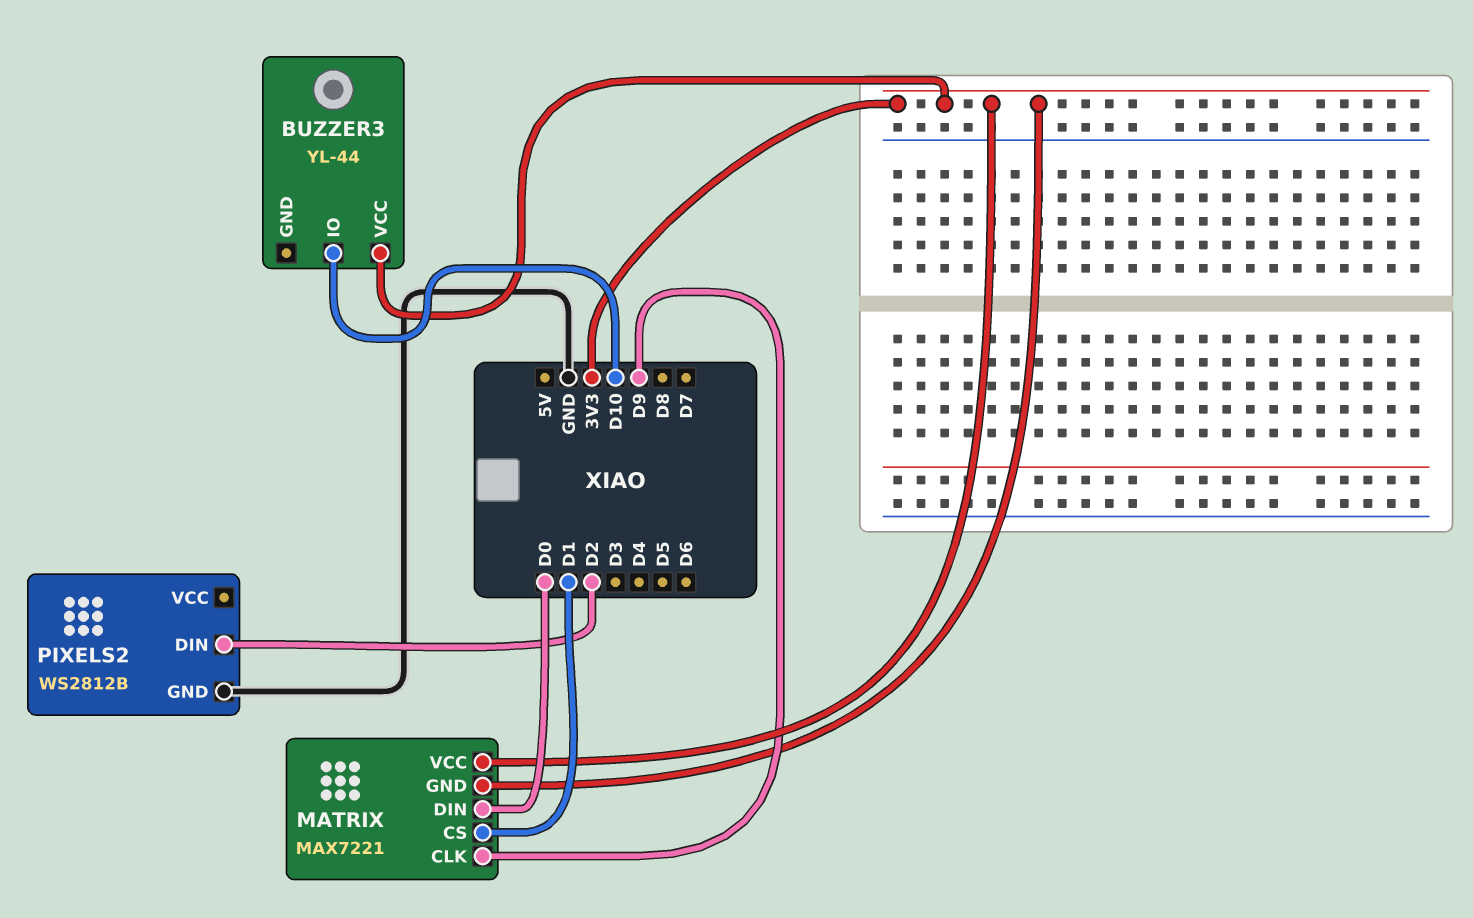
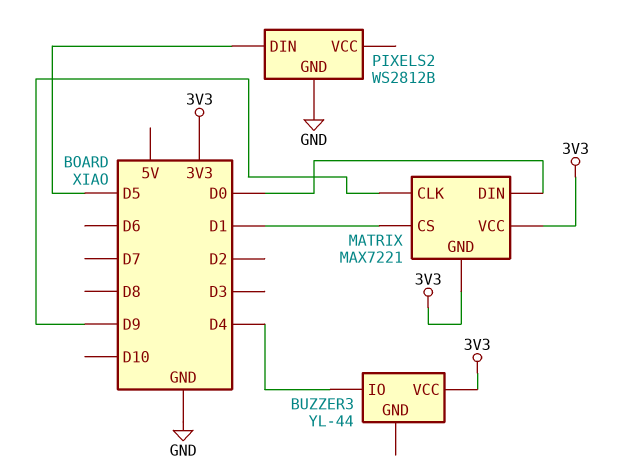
BUZZER3 pin IO: D10 -> D4
PIXELS2 pin DIN: D2 -> D5

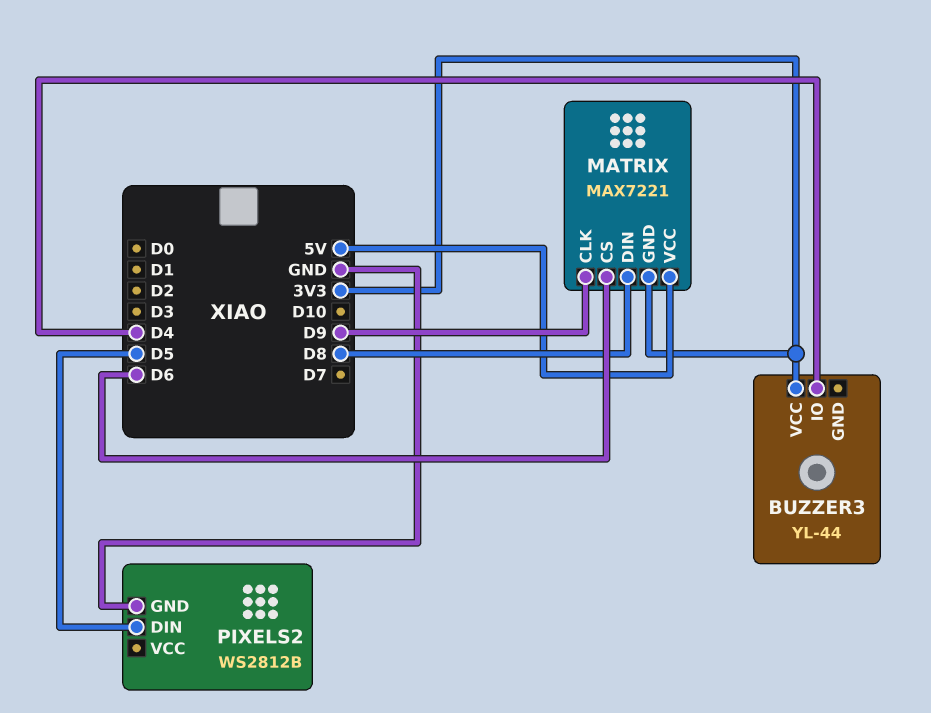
MATRIX pin CS: D1 -> D6
MATRIX pin DIN: D0 -> D8
MATRIX pin VCC: 3V3 -> 5V

